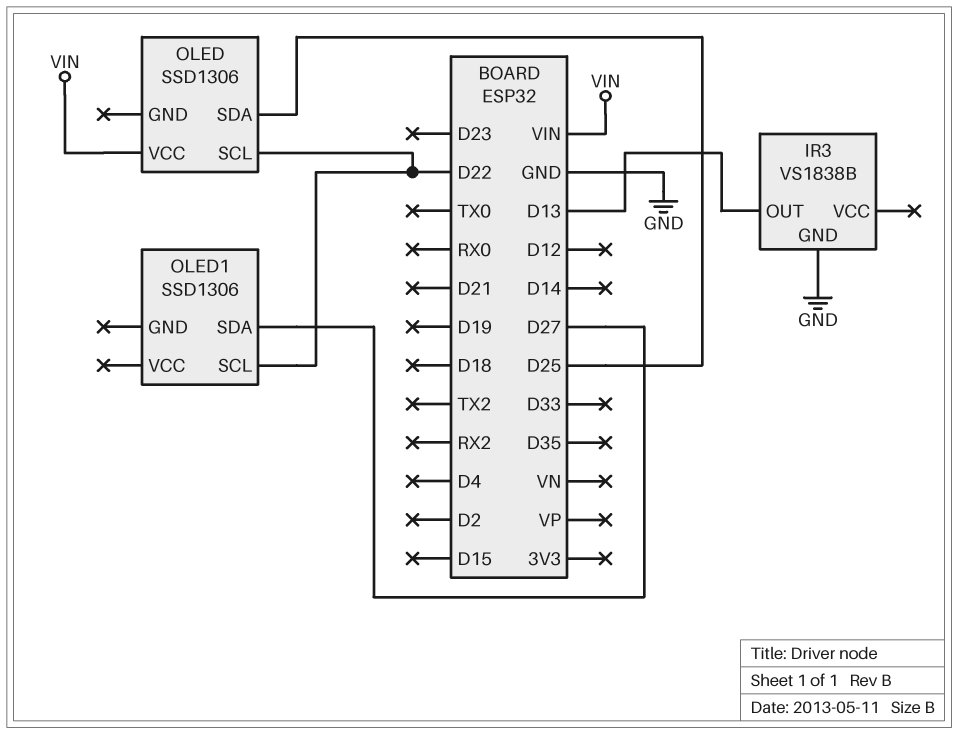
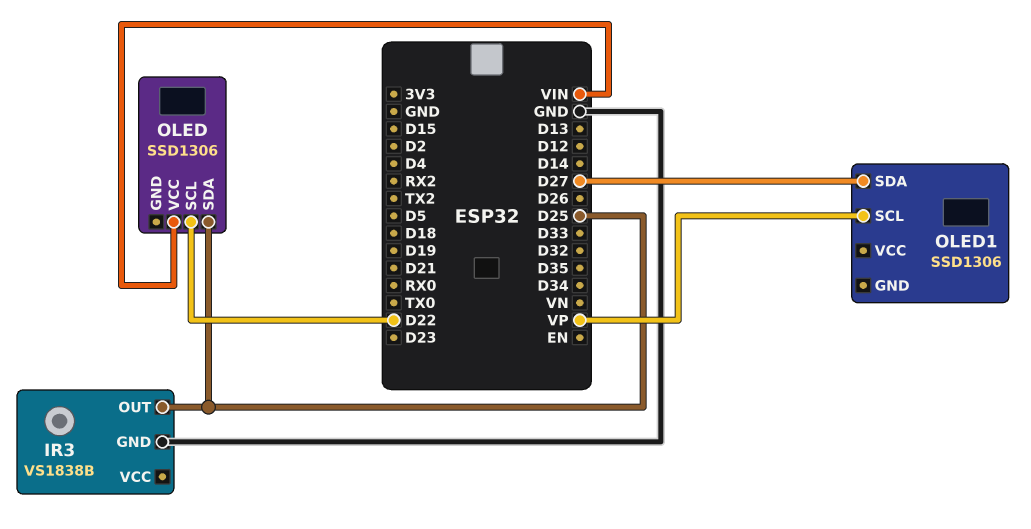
IR3 pin OUT: D13 -> D25
OLED1 pin SCL: D22 -> VP

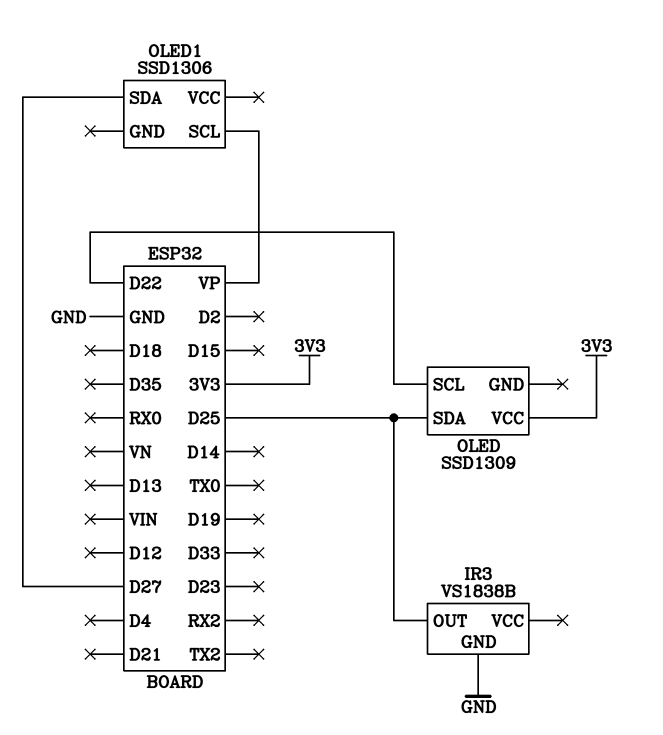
OLED: SSD1306 -> SSD1309
OLED pin VCC: VIN -> 3V3

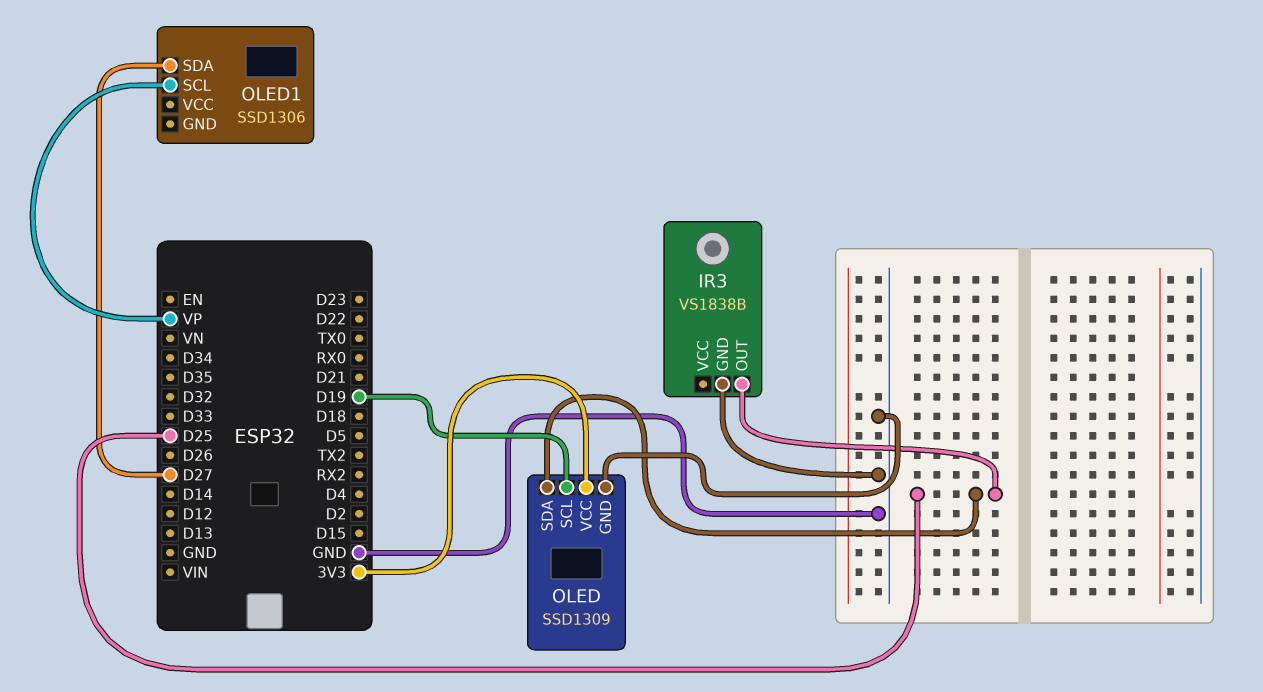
OLED pin GND: none -> GND
OLED pin SCL: D22 -> D19

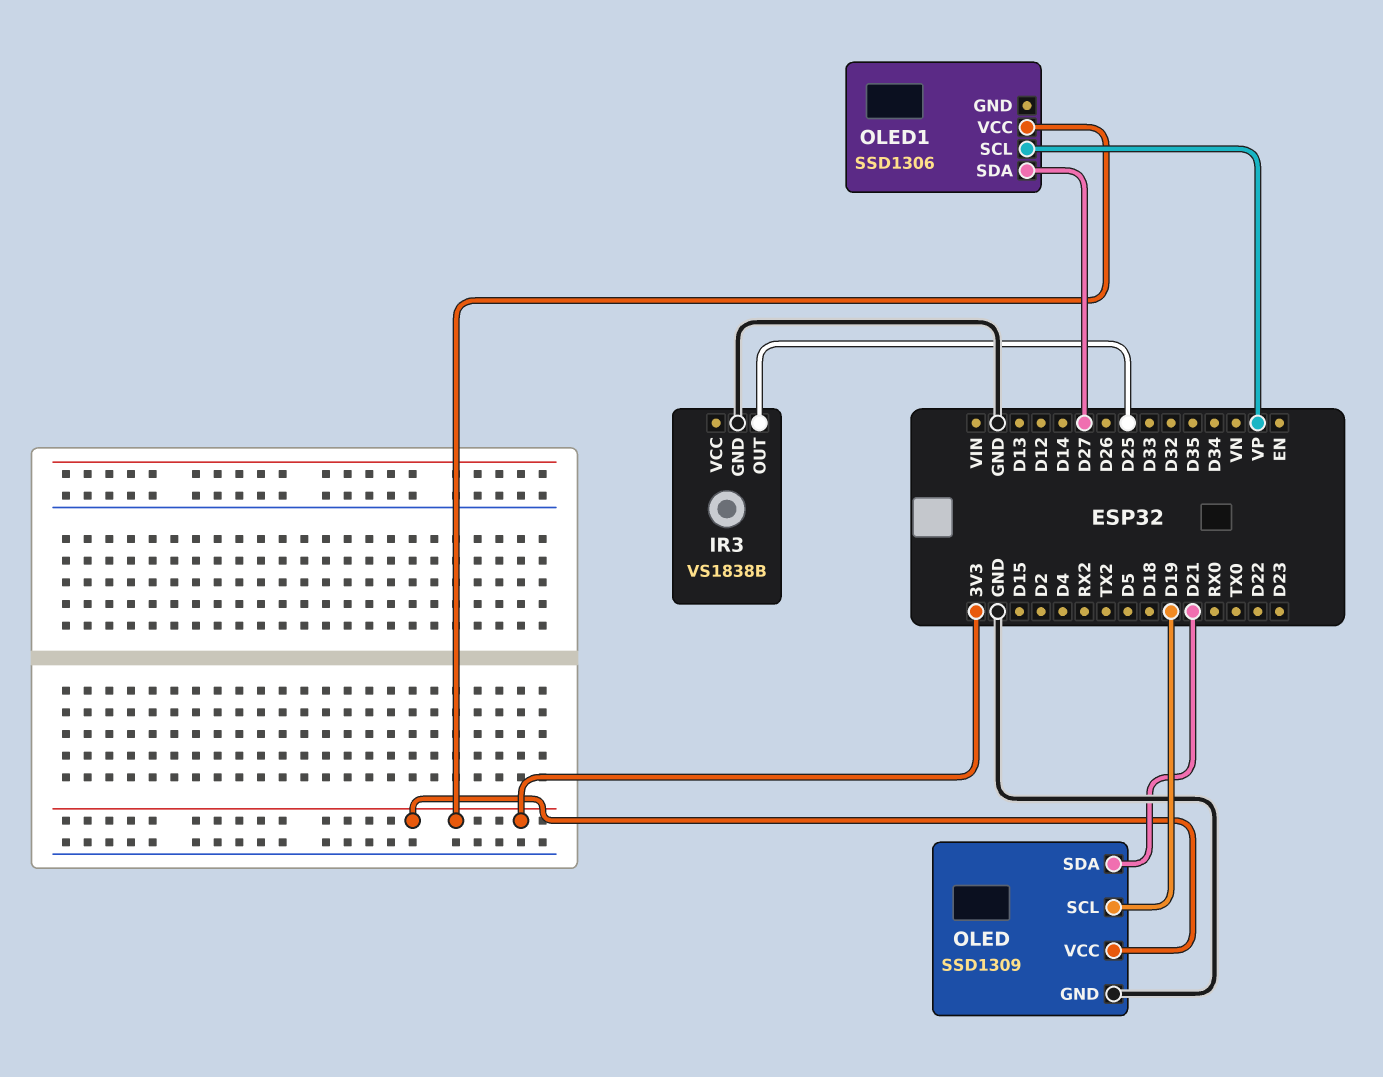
OLED pin SDA: D25 -> D21
OLED1 pin VCC: none -> 3V3

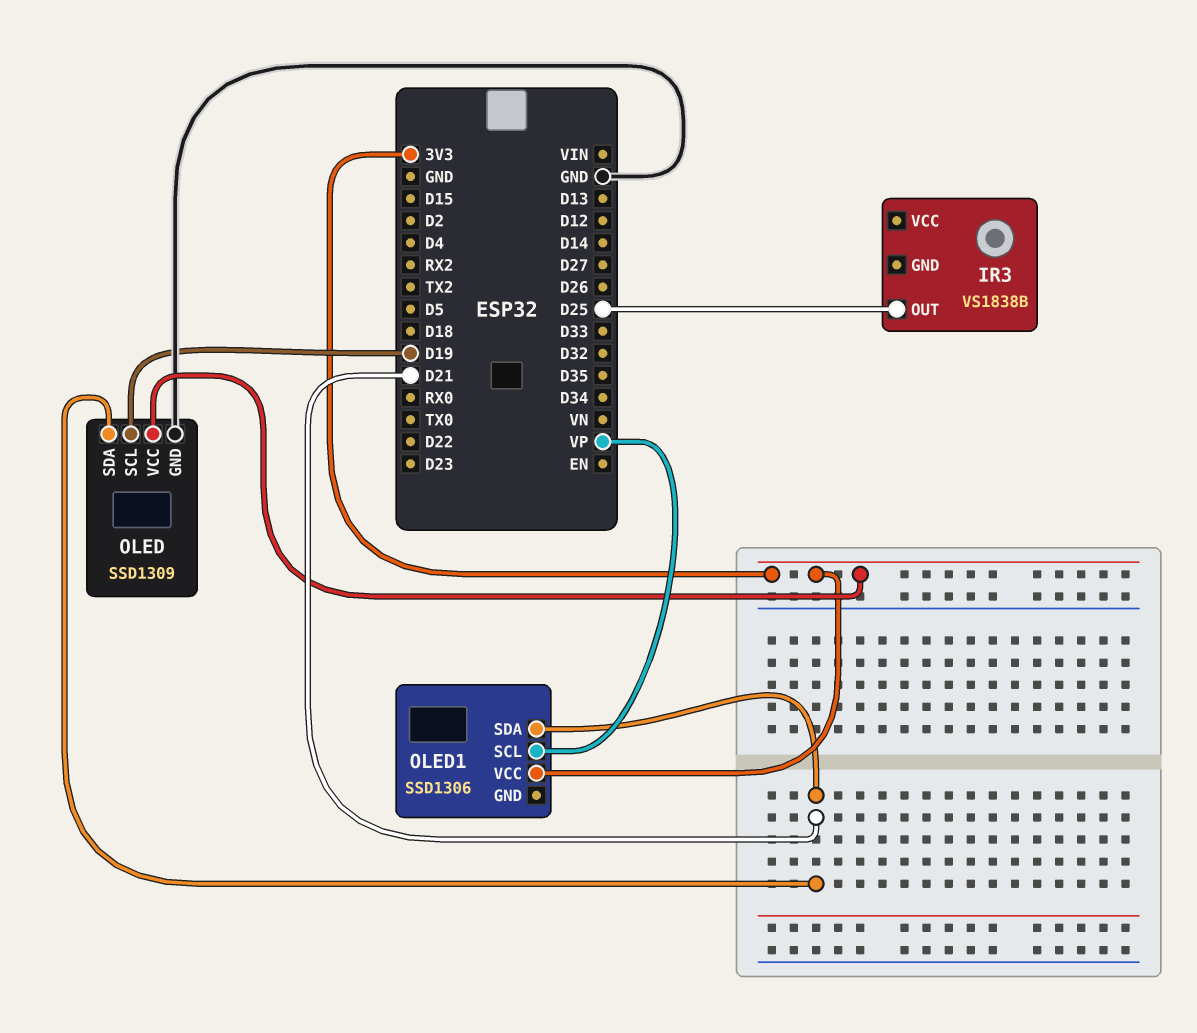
IR3 pin GND: GND -> none
OLED1 pin SDA: D27 -> D21

